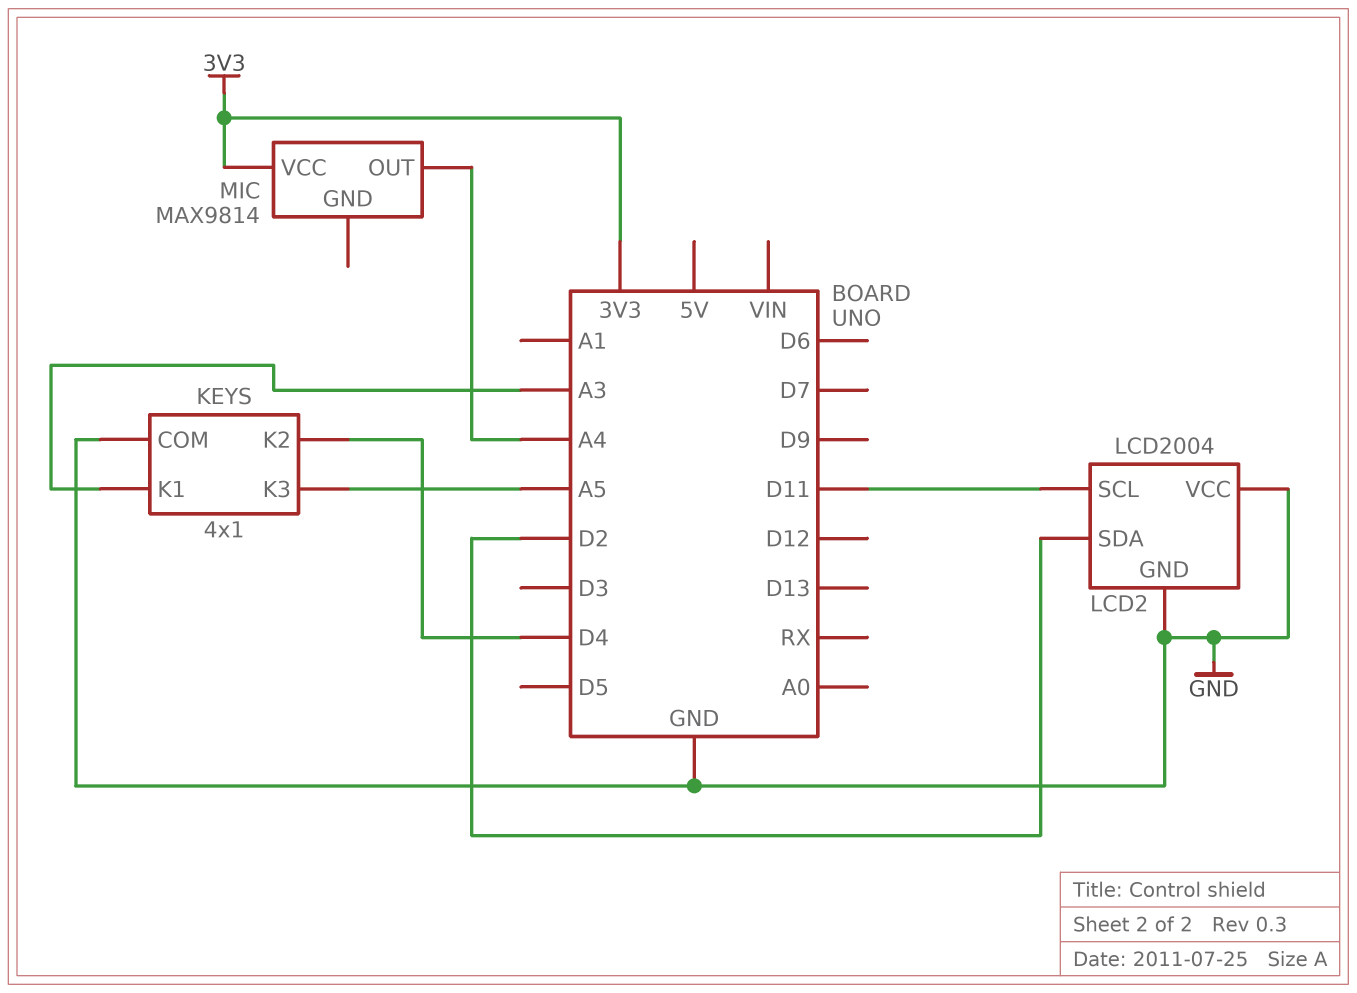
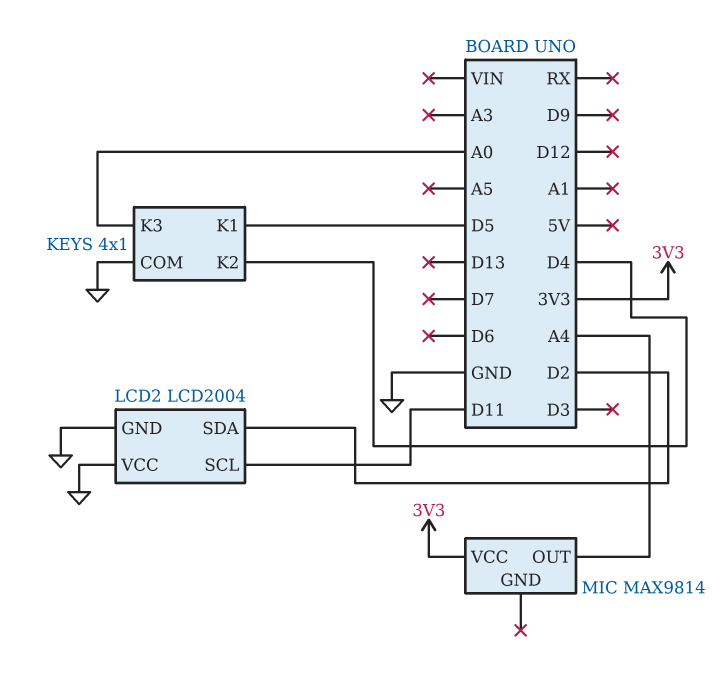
KEYS pin K1: A3 -> D5
KEYS pin K3: A5 -> A0

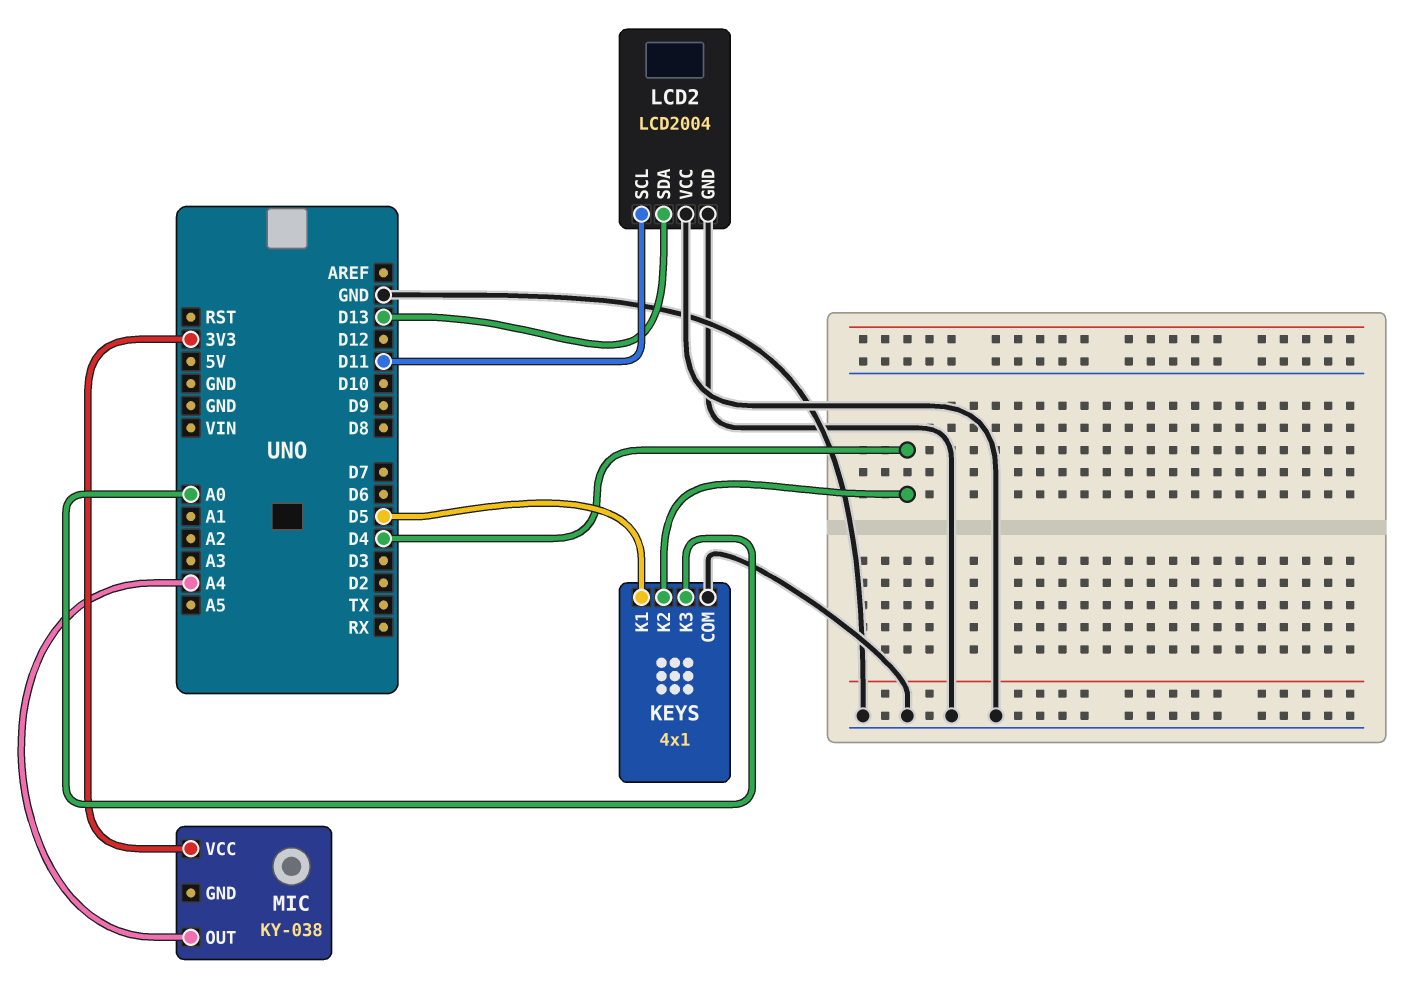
LCD2 pin SDA: D2 -> D13
MIC: MAX9814 -> KY-038

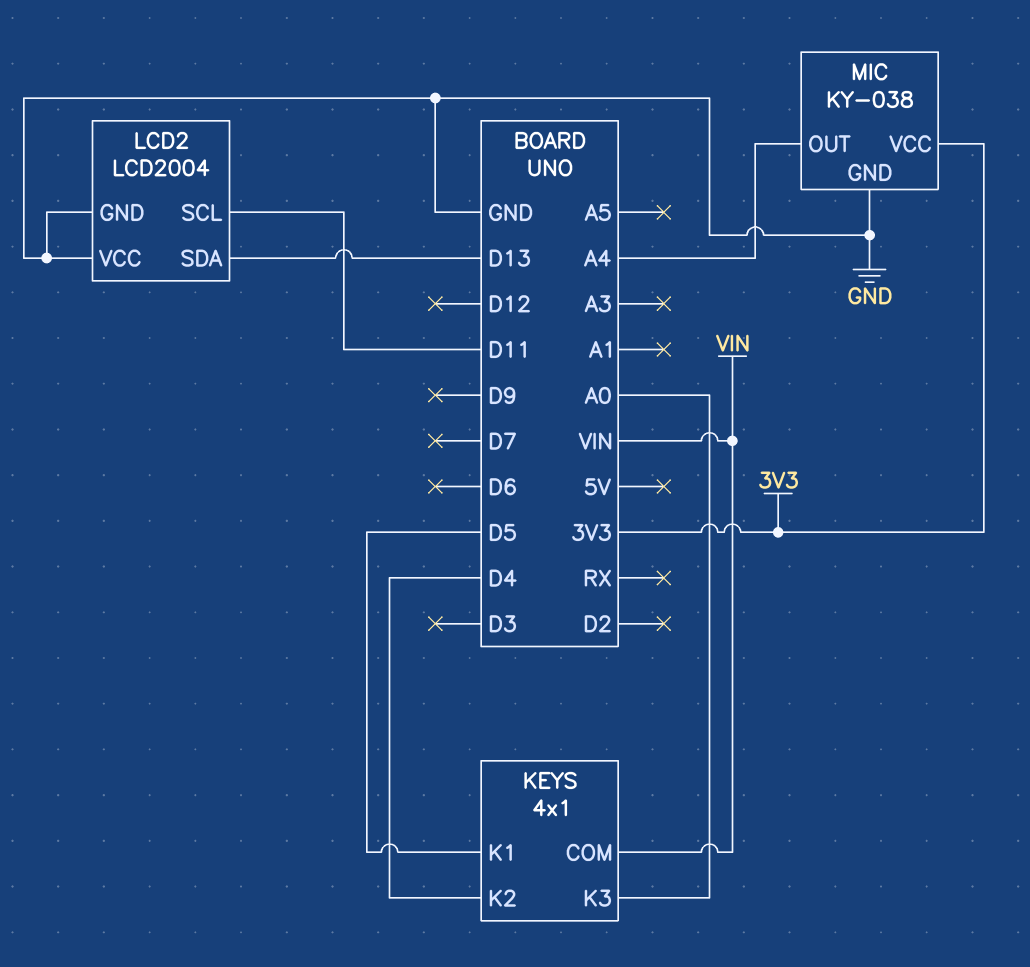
KEYS pin COM: GND -> VIN
MIC pin GND: none -> GND

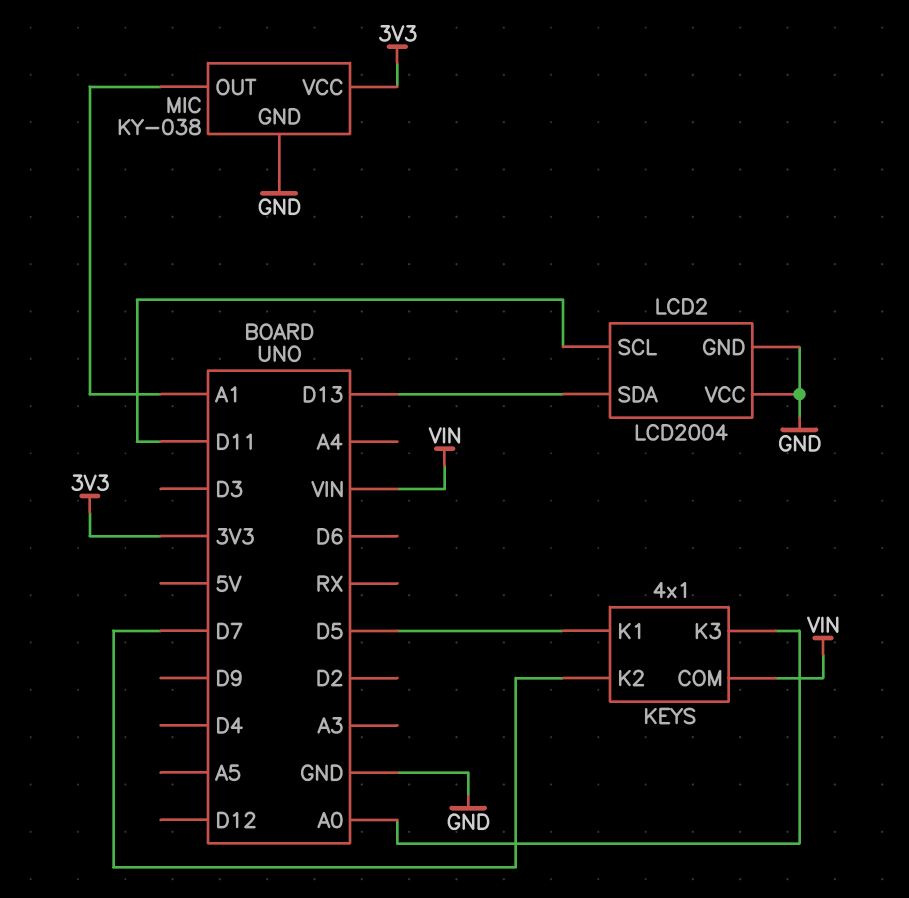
KEYS pin K2: D4 -> D7
MIC pin OUT: A4 -> A1

